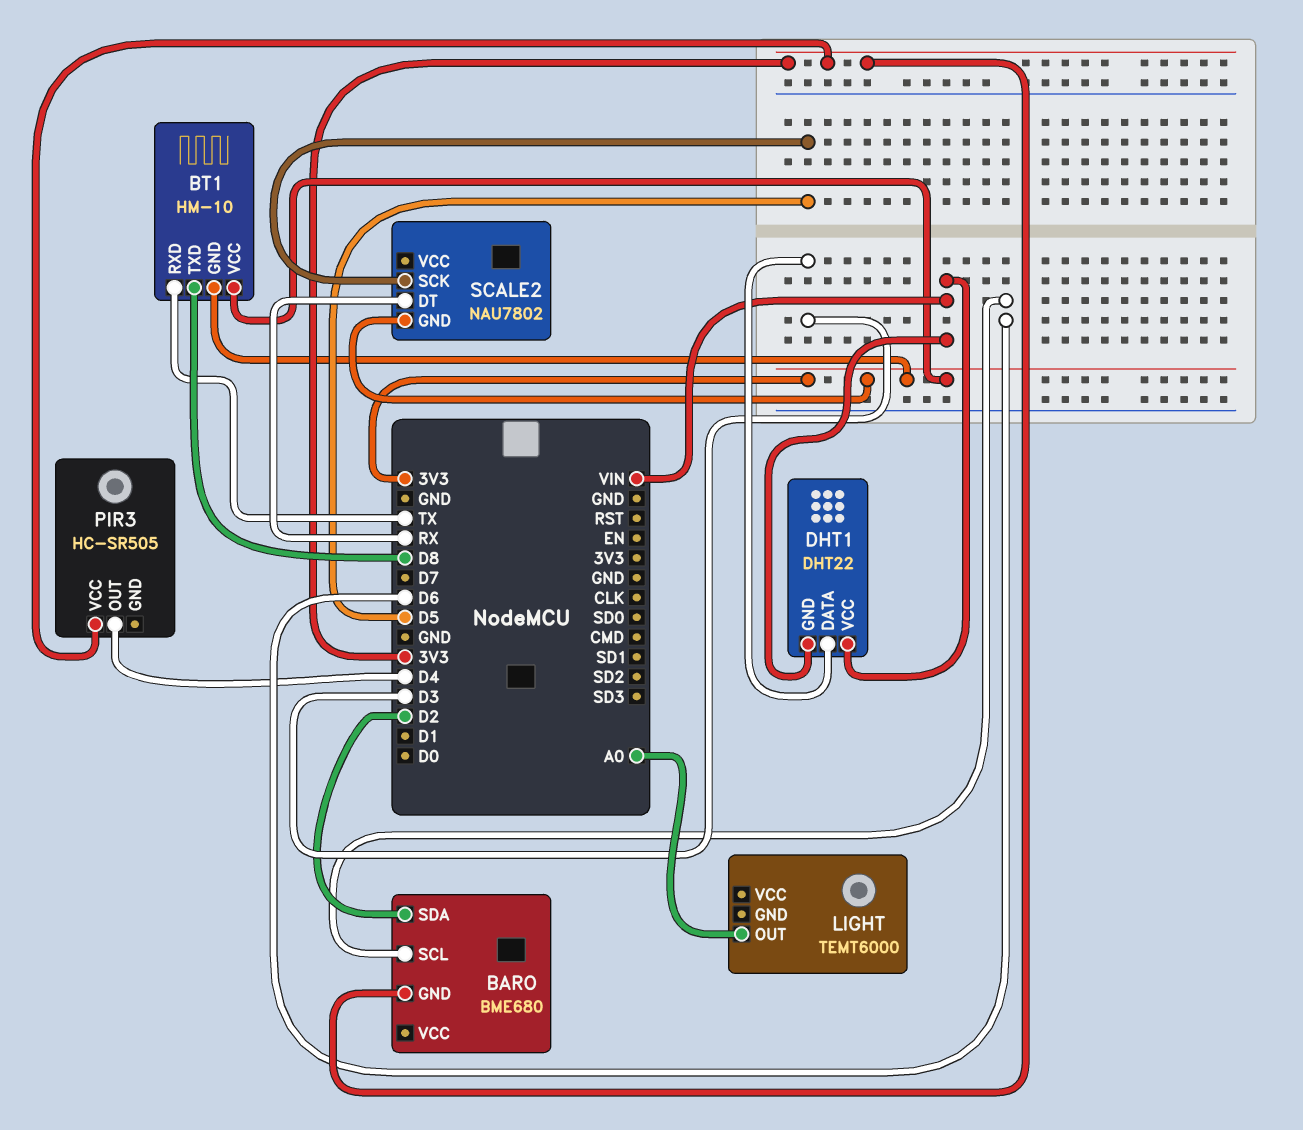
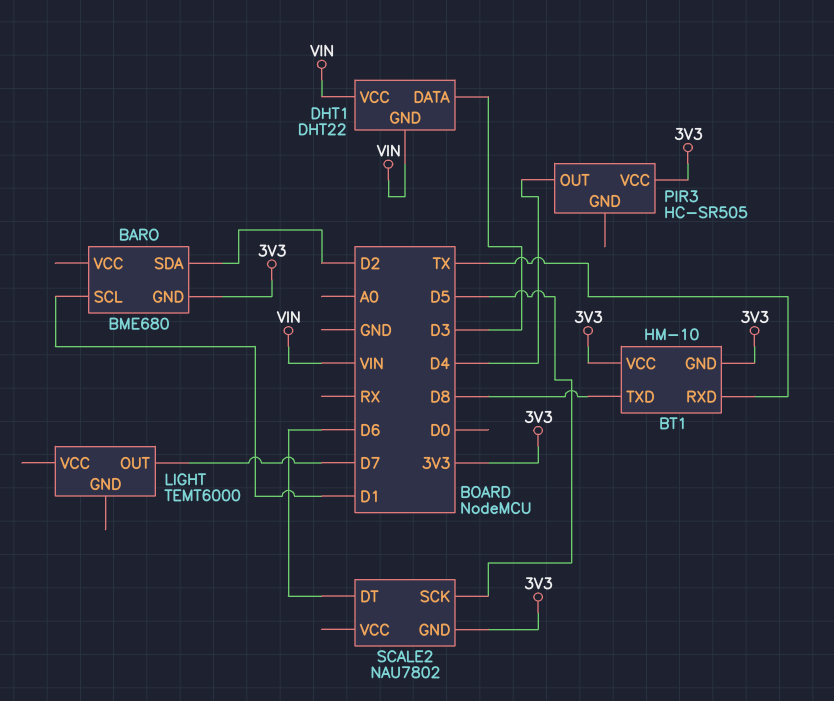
BARO pin SCL: D6 -> D1
LIGHT pin OUT: A0 -> D7
SCALE2 pin DT: RX -> D6

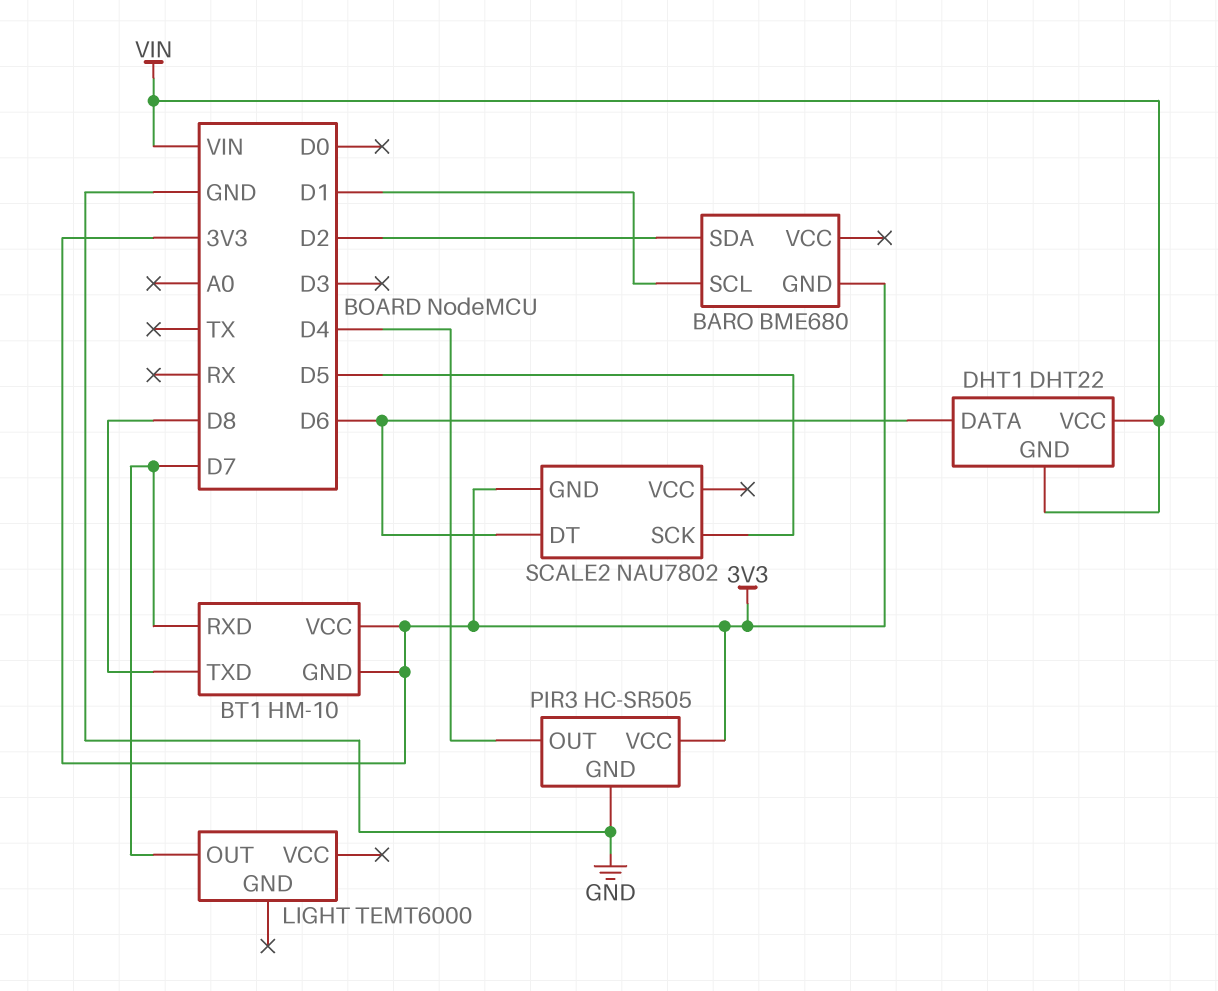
BT1 pin RXD: TX -> D7
DHT1 pin DATA: D3 -> D6
PIR3 pin GND: none -> GND

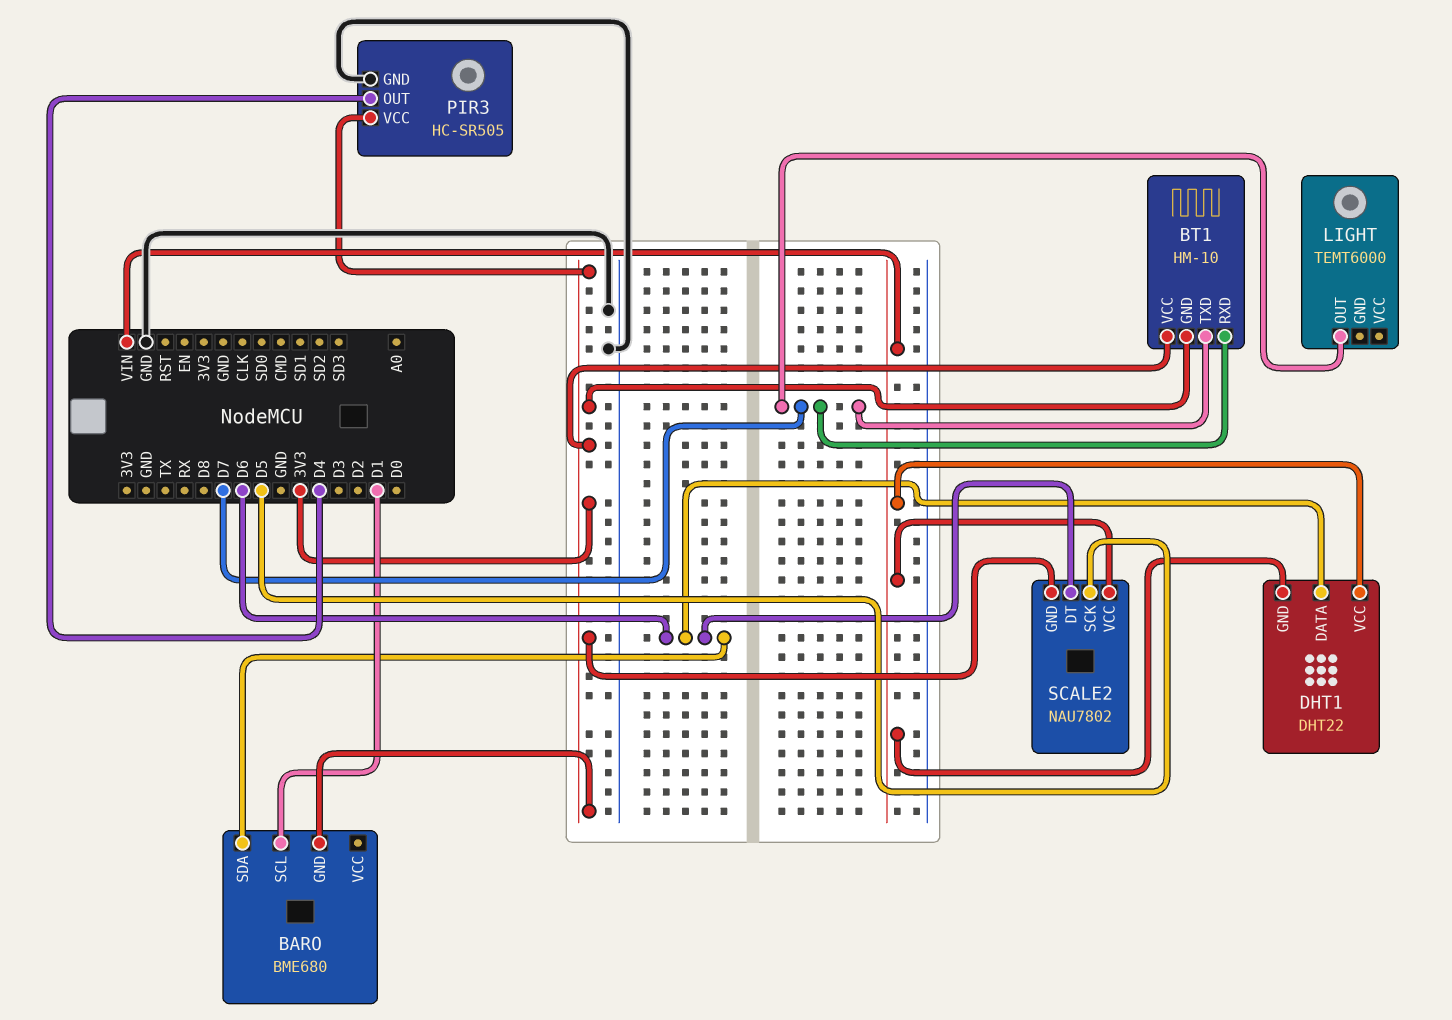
BARO pin SDA: D2 -> D6
BT1 pin TXD: D8 -> D7
SCALE2 pin VCC: none -> VIN

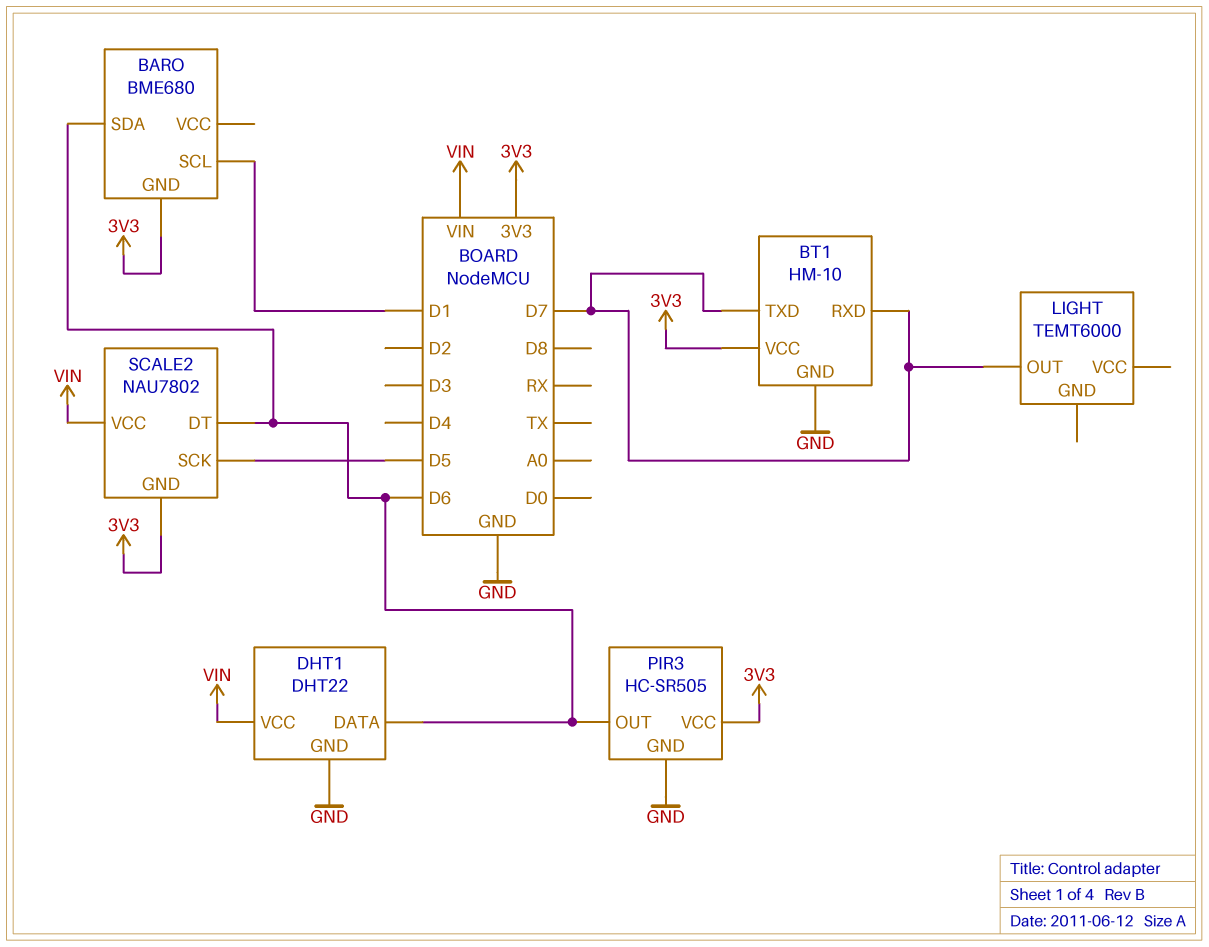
BT1 pin GND: 3V3 -> GND
DHT1 pin GND: VIN -> GND
PIR3 pin OUT: D4 -> D6

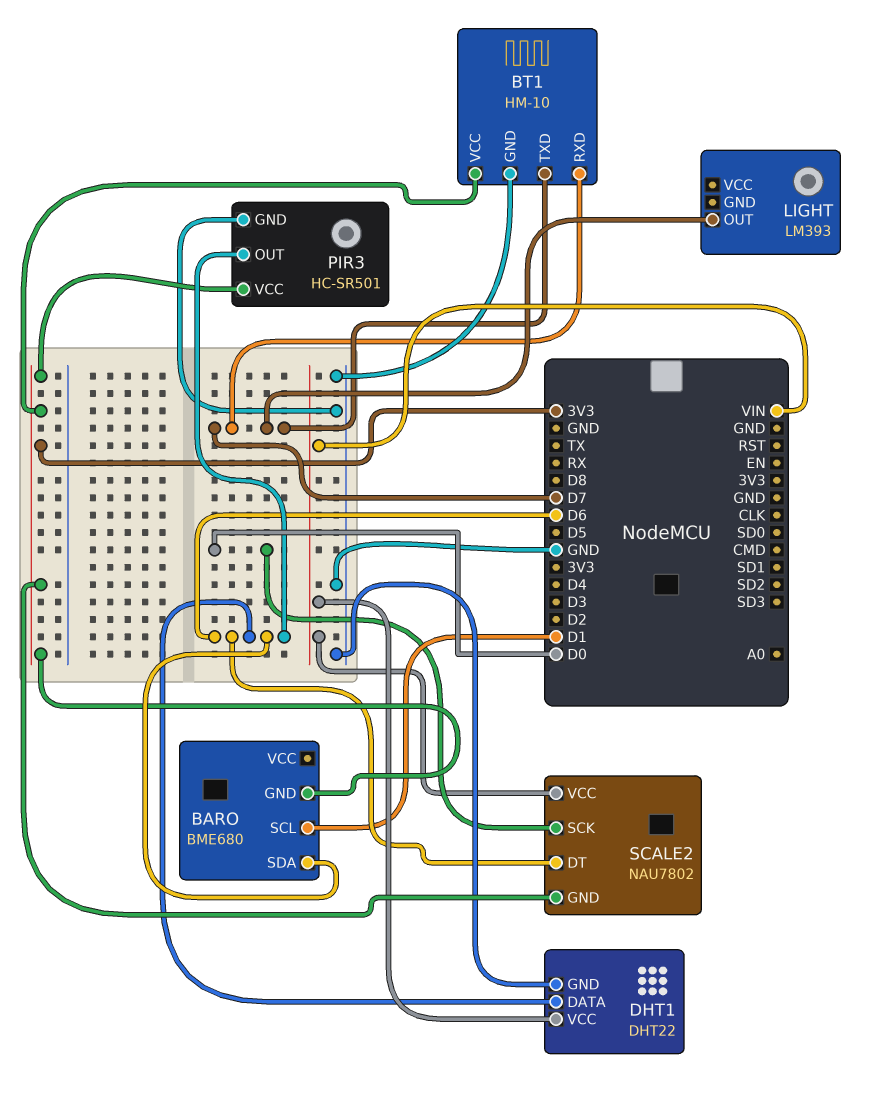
LIGHT: TEMT6000 -> LM393
PIR3: HC-SR505 -> HC-SR501
SCALE2 pin SCK: D5 -> D0

